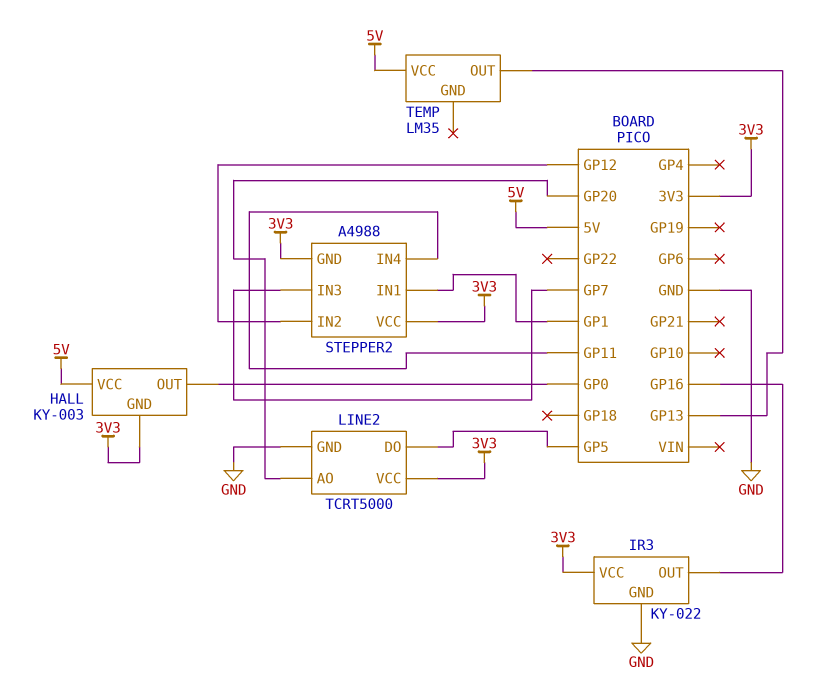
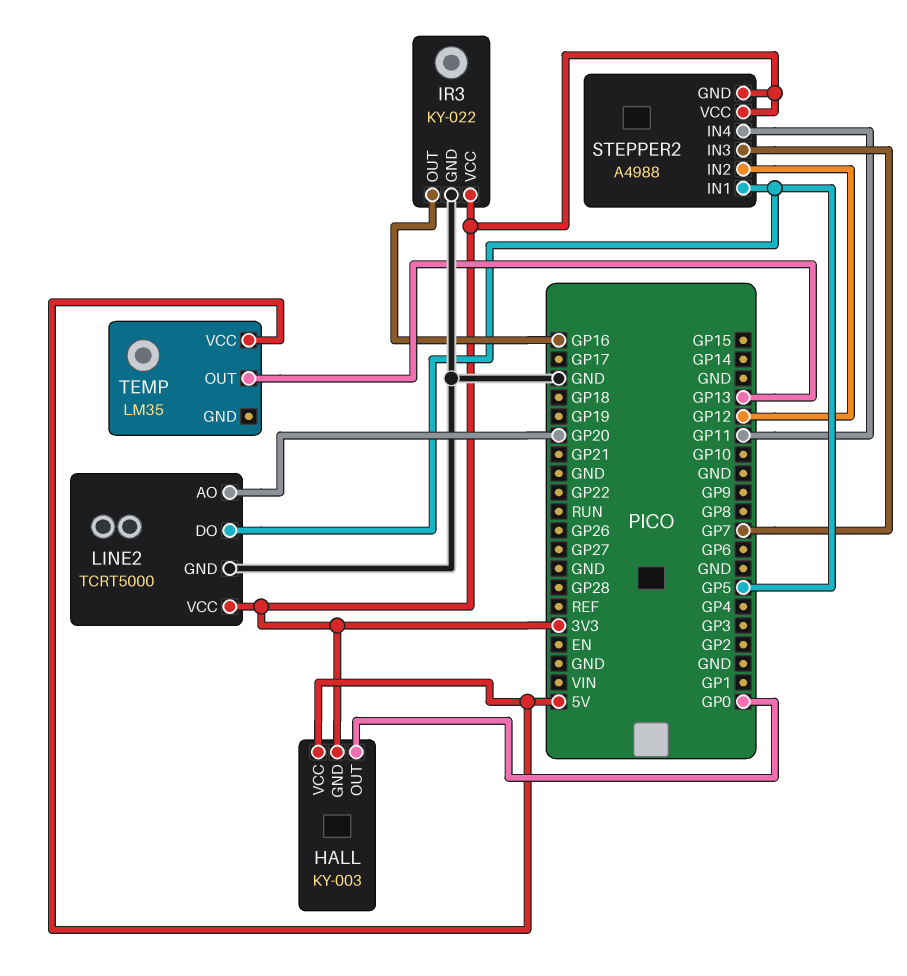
STEPPER2 pin IN1: GP1 -> GP5

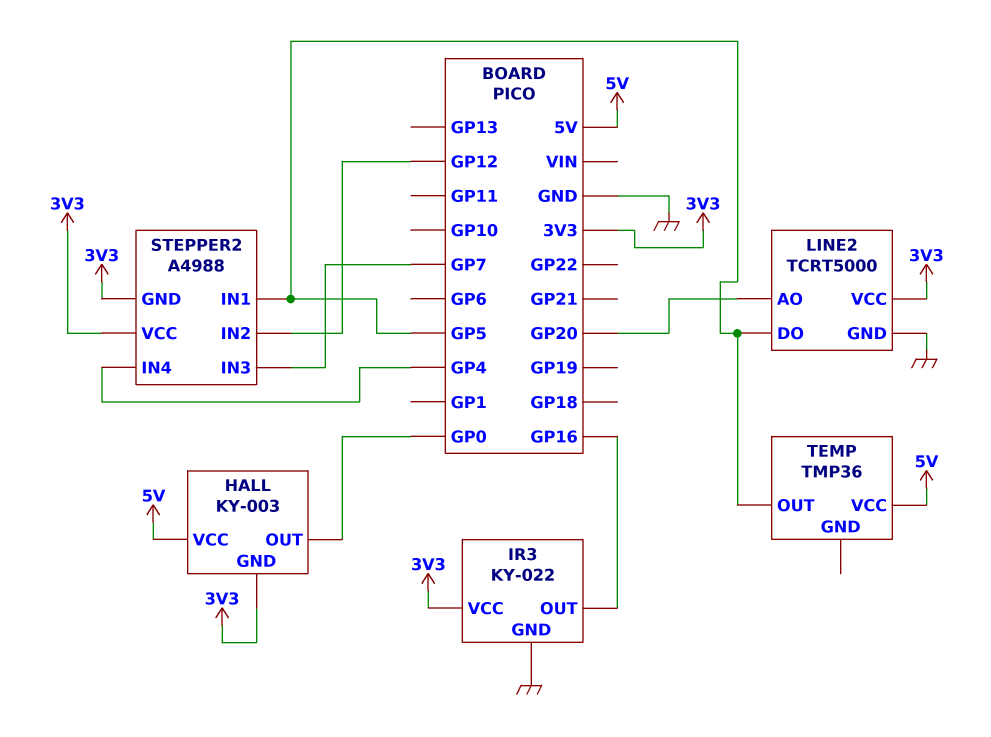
STEPPER2 pin IN4: GP11 -> GP4
TEMP: LM35 -> TMP36
TEMP pin OUT: GP13 -> GP5

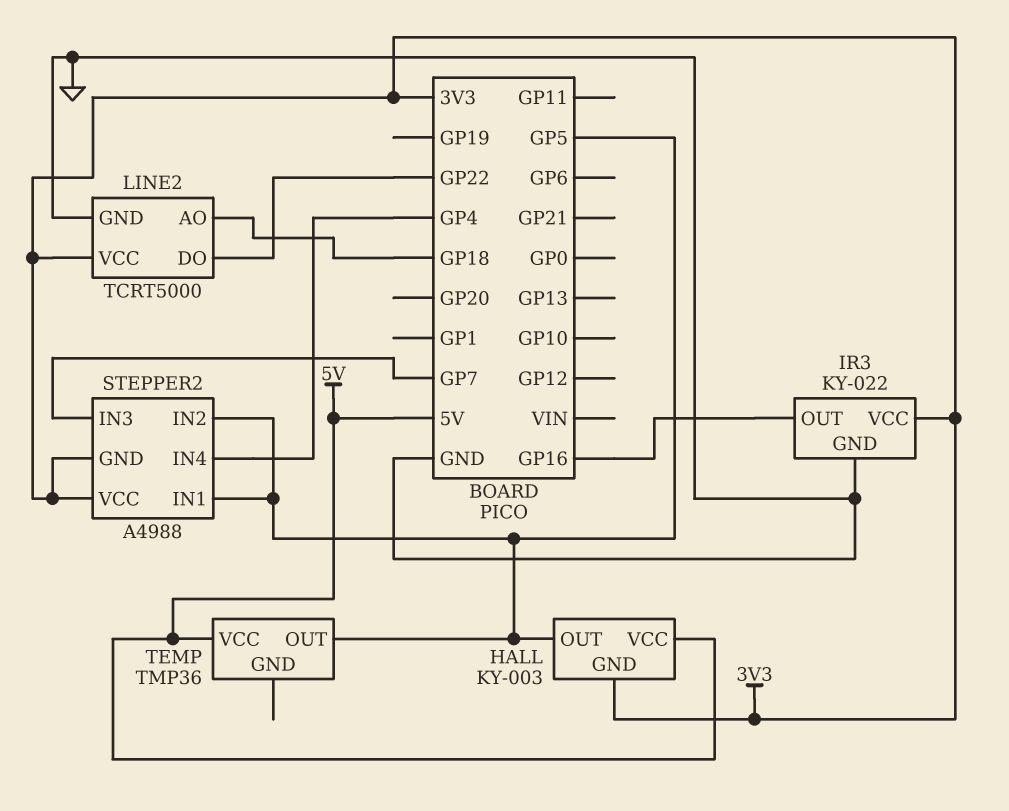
HALL pin OUT: GP0 -> GP5
LINE2 pin AO: GP20 -> GP18
LINE2 pin DO: GP5 -> GP22
STEPPER2 pin IN2: GP12 -> GP5

